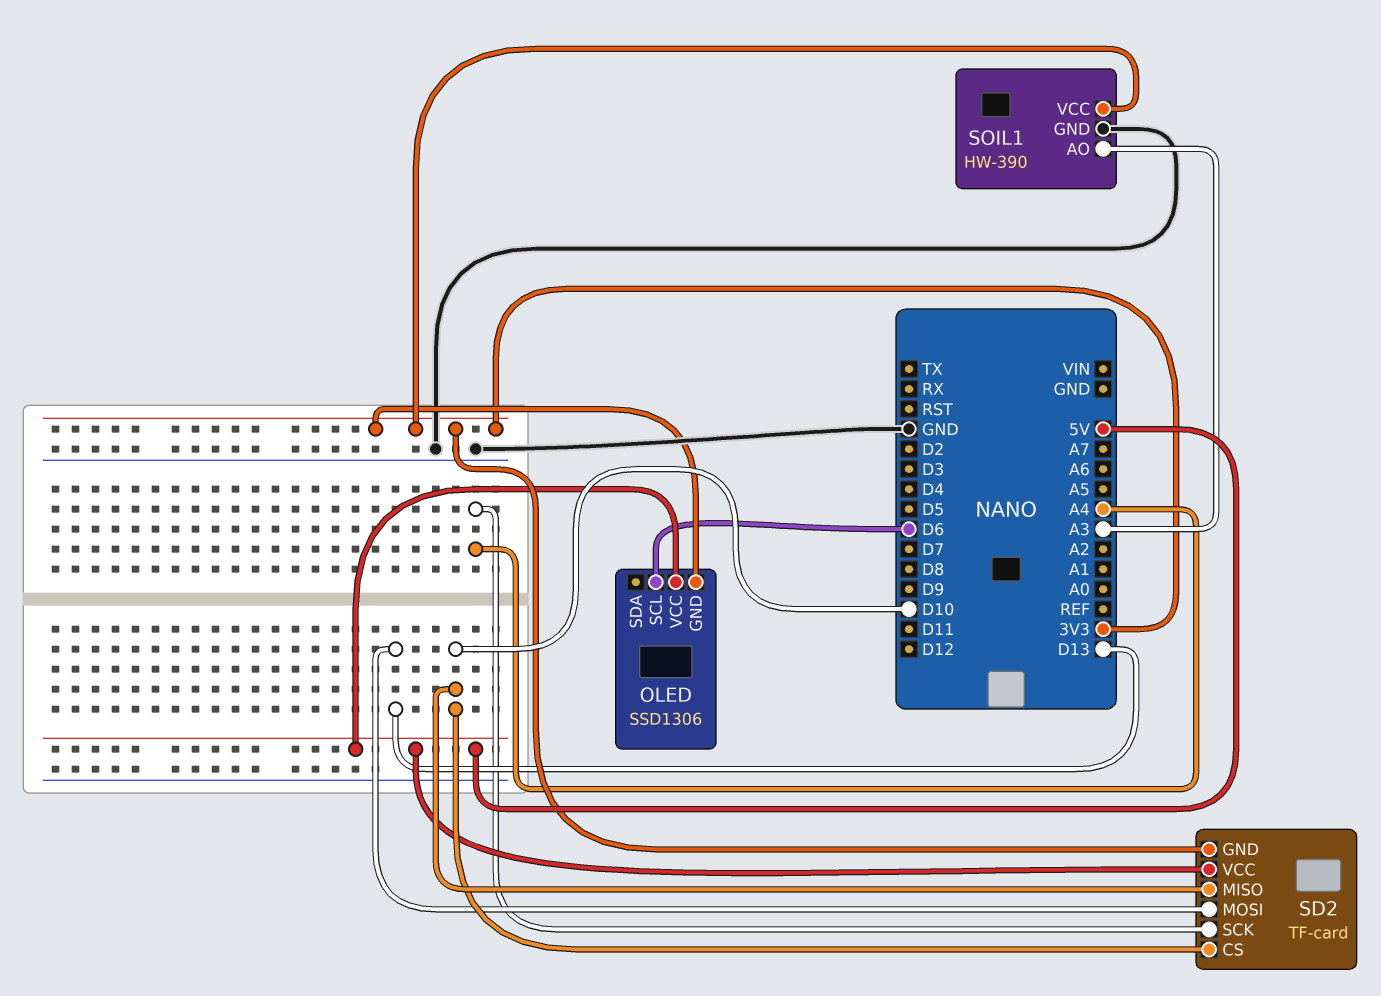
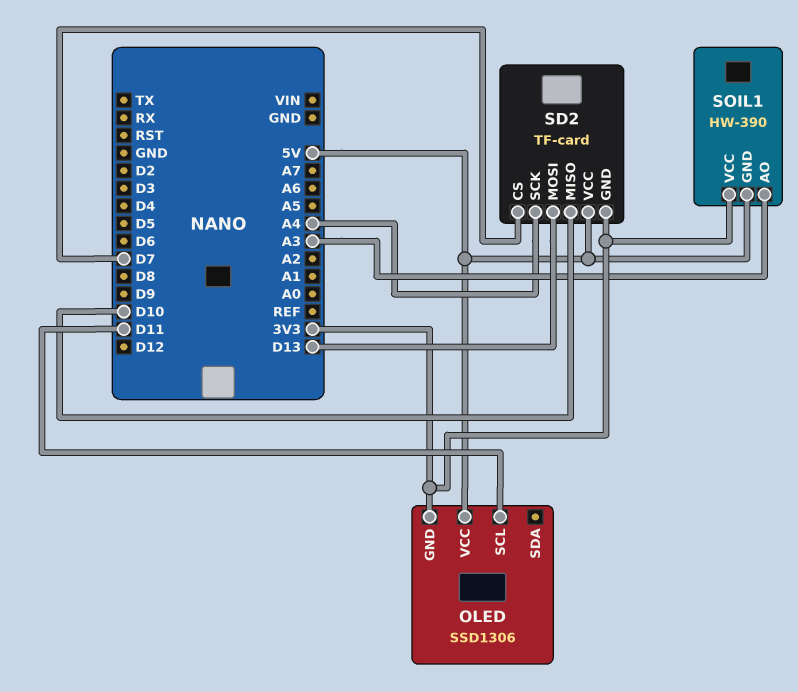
OLED pin SCL: D6 -> D11
SD2 pin CS: D10 -> D7
SOIL1 pin GND: GND -> 5V

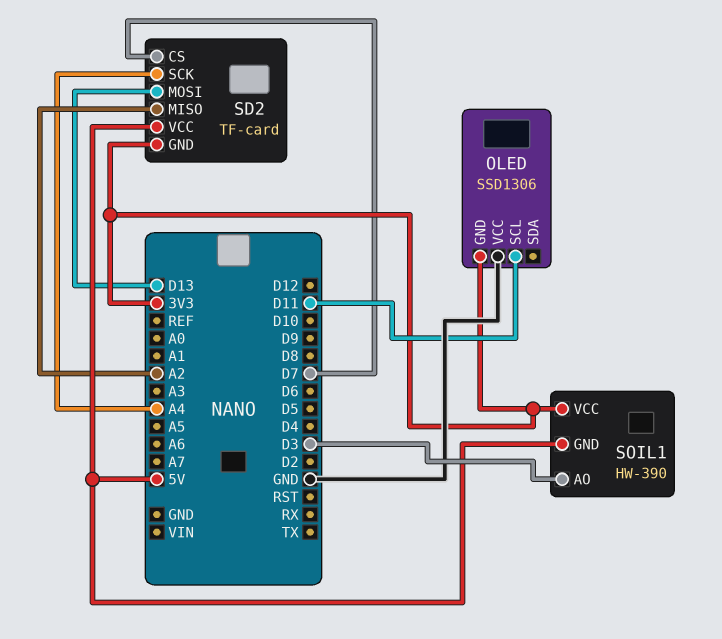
OLED pin VCC: 5V -> GND
SD2 pin MISO: D10 -> A2
SOIL1 pin AO: A3 -> D3

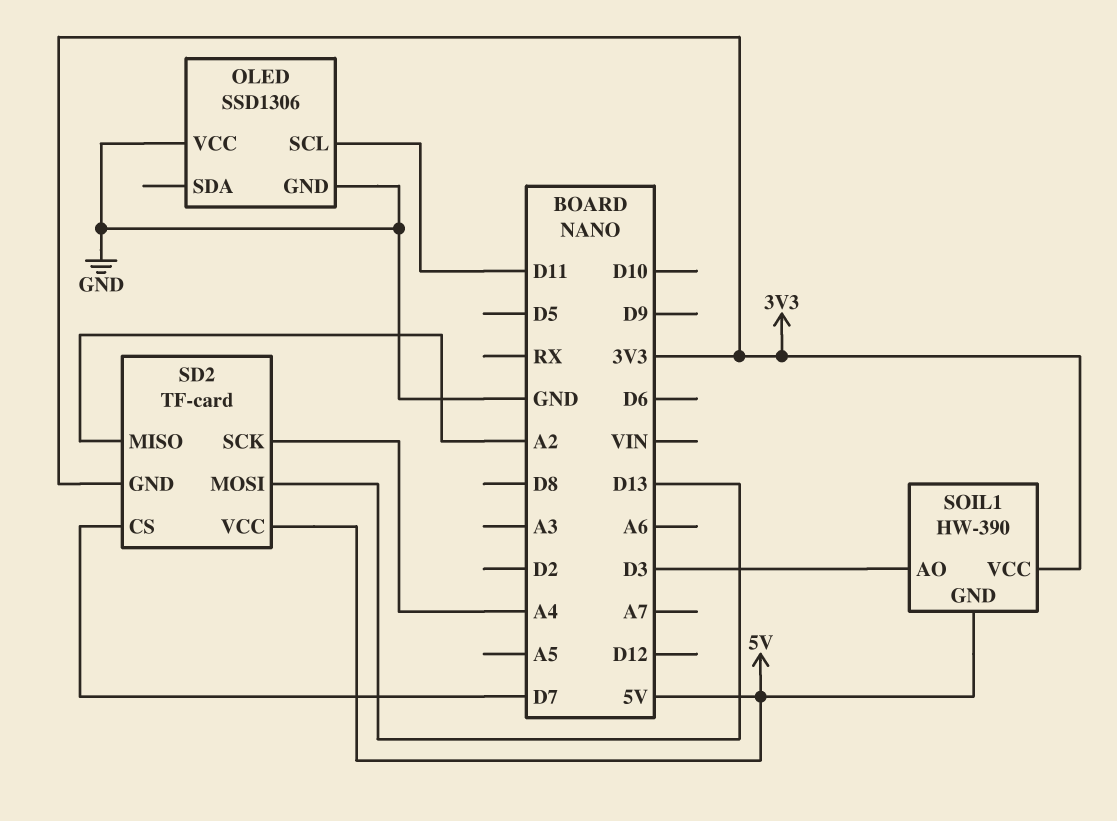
OLED pin GND: 3V3 -> GND

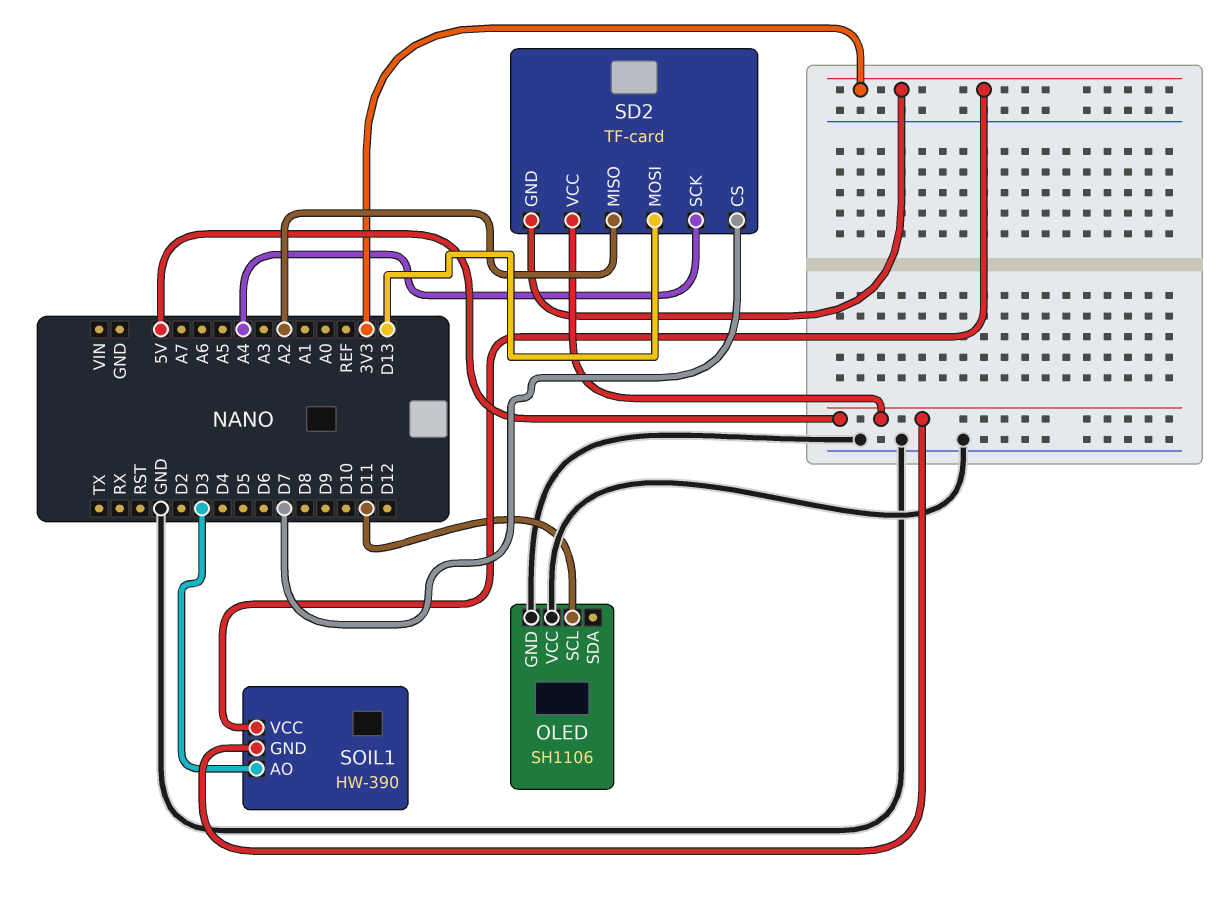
OLED: SSD1306 -> SH1106

